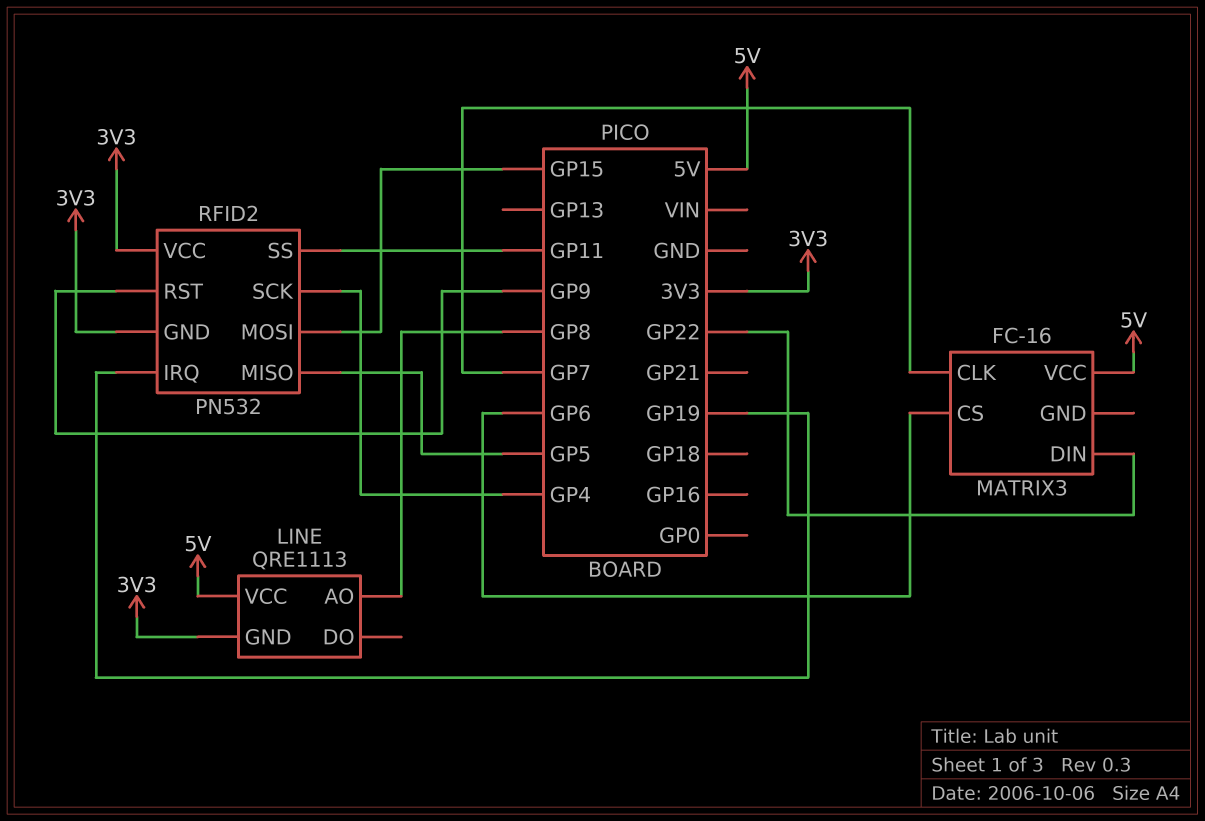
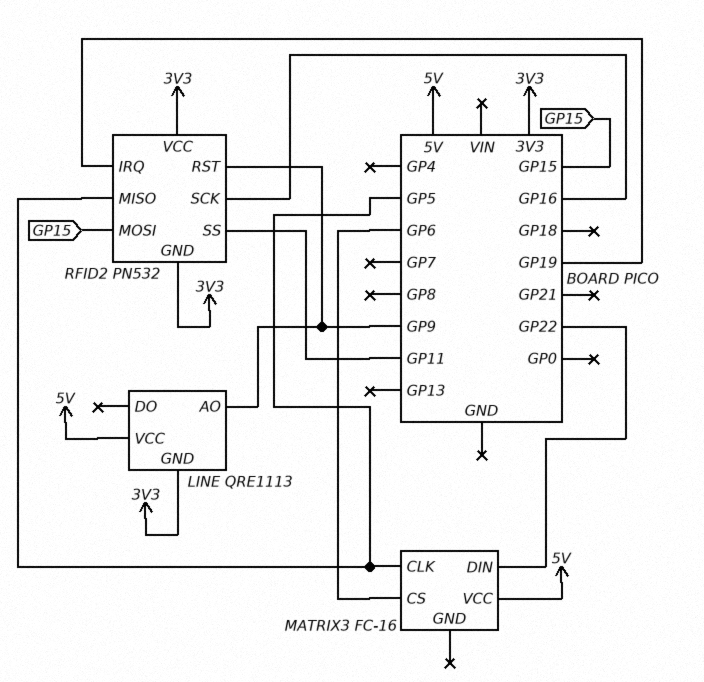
LINE pin AO: GP8 -> GP9
MATRIX3 pin CLK: GP7 -> GP5
RFID2 pin SCK: GP4 -> GP16

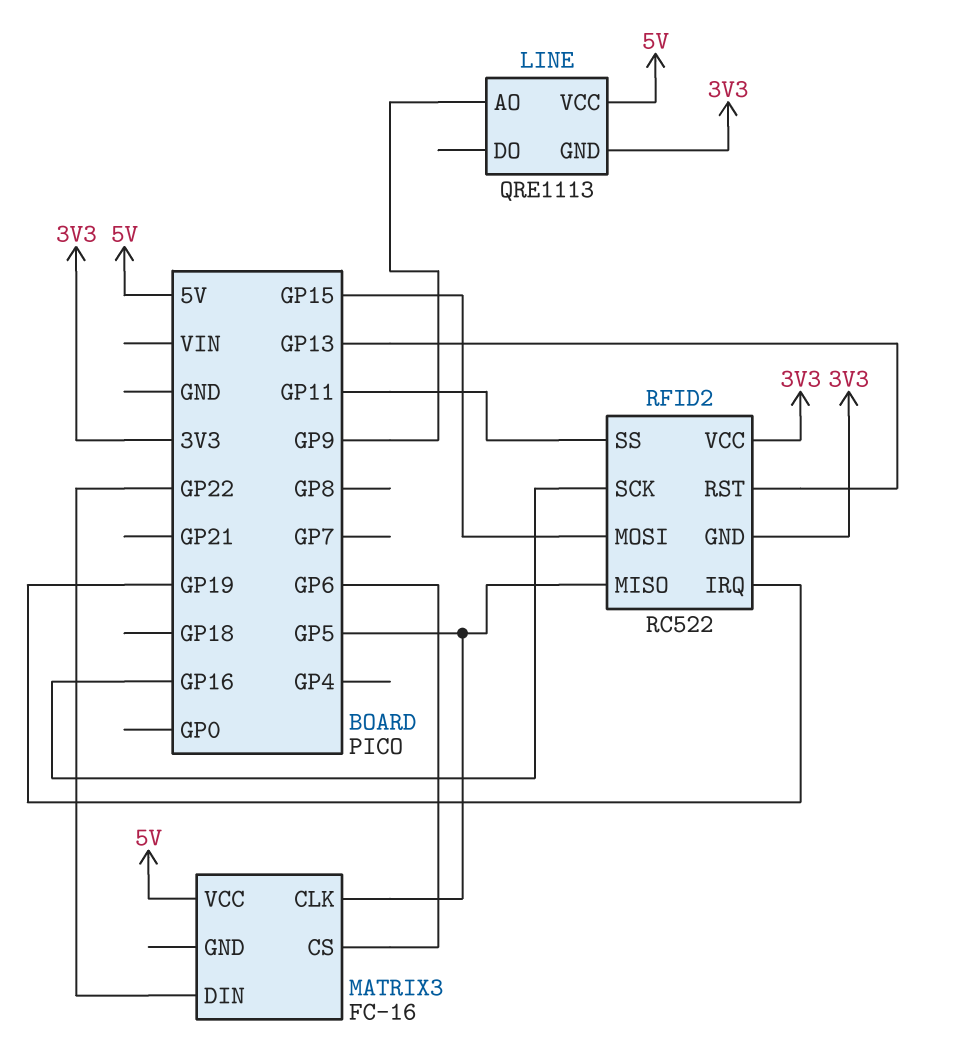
RFID2: PN532 -> RC522
RFID2 pin RST: GP9 -> GP13

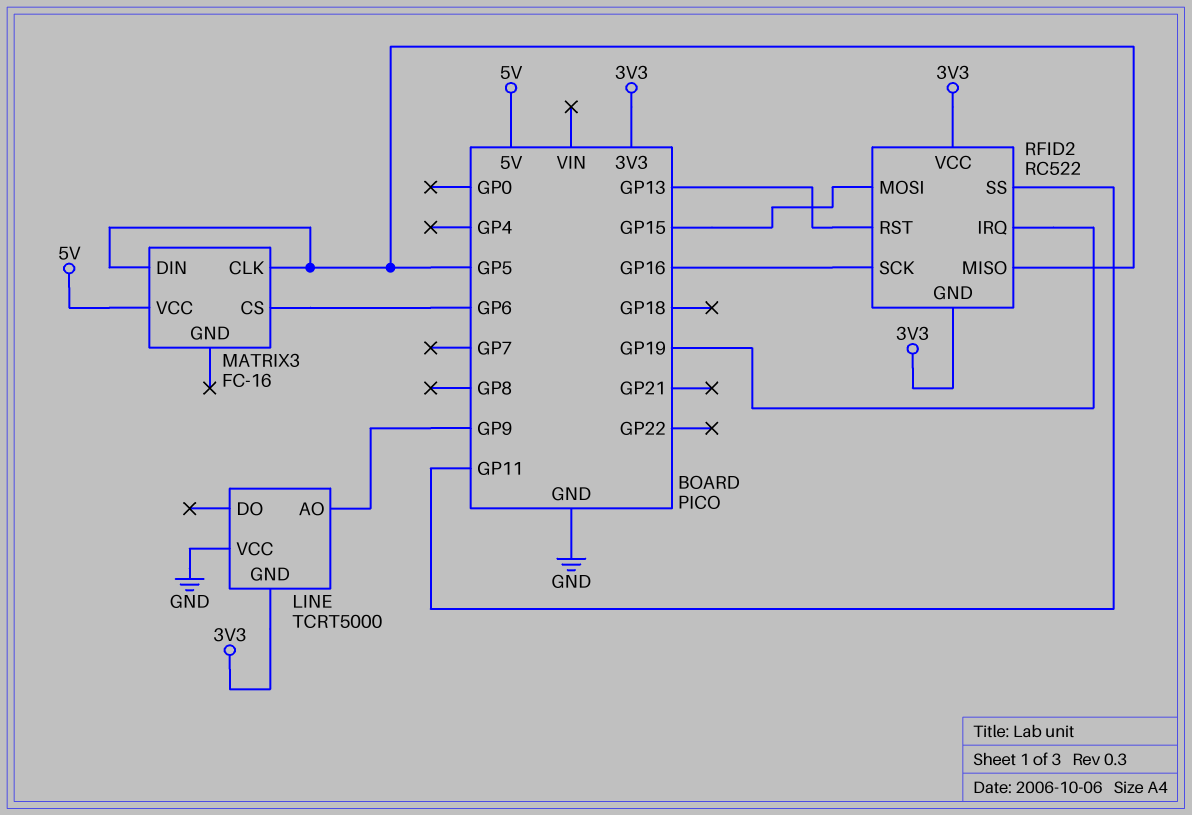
LINE: QRE1113 -> TCRT5000
LINE pin VCC: 5V -> GND
MATRIX3 pin DIN: GP22 -> GP5

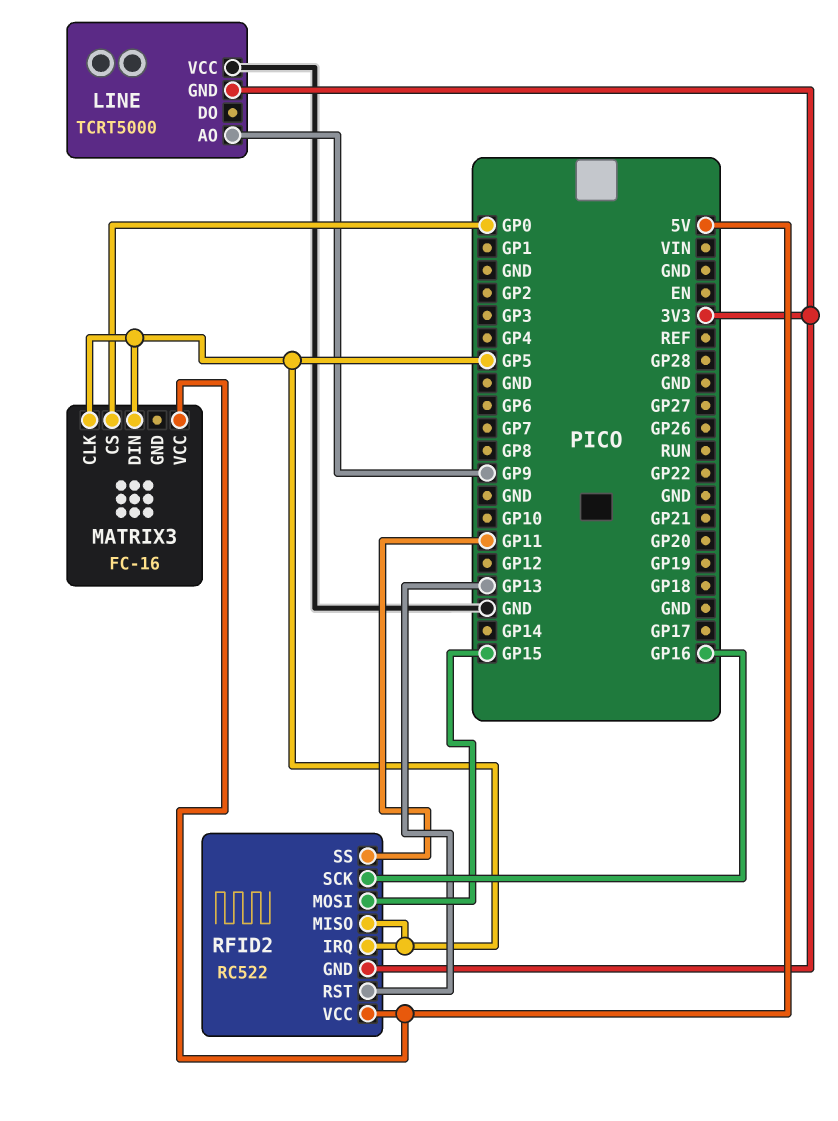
MATRIX3 pin CS: GP6 -> GP0
RFID2 pin IRQ: GP19 -> GP5
RFID2 pin VCC: 3V3 -> 5V

